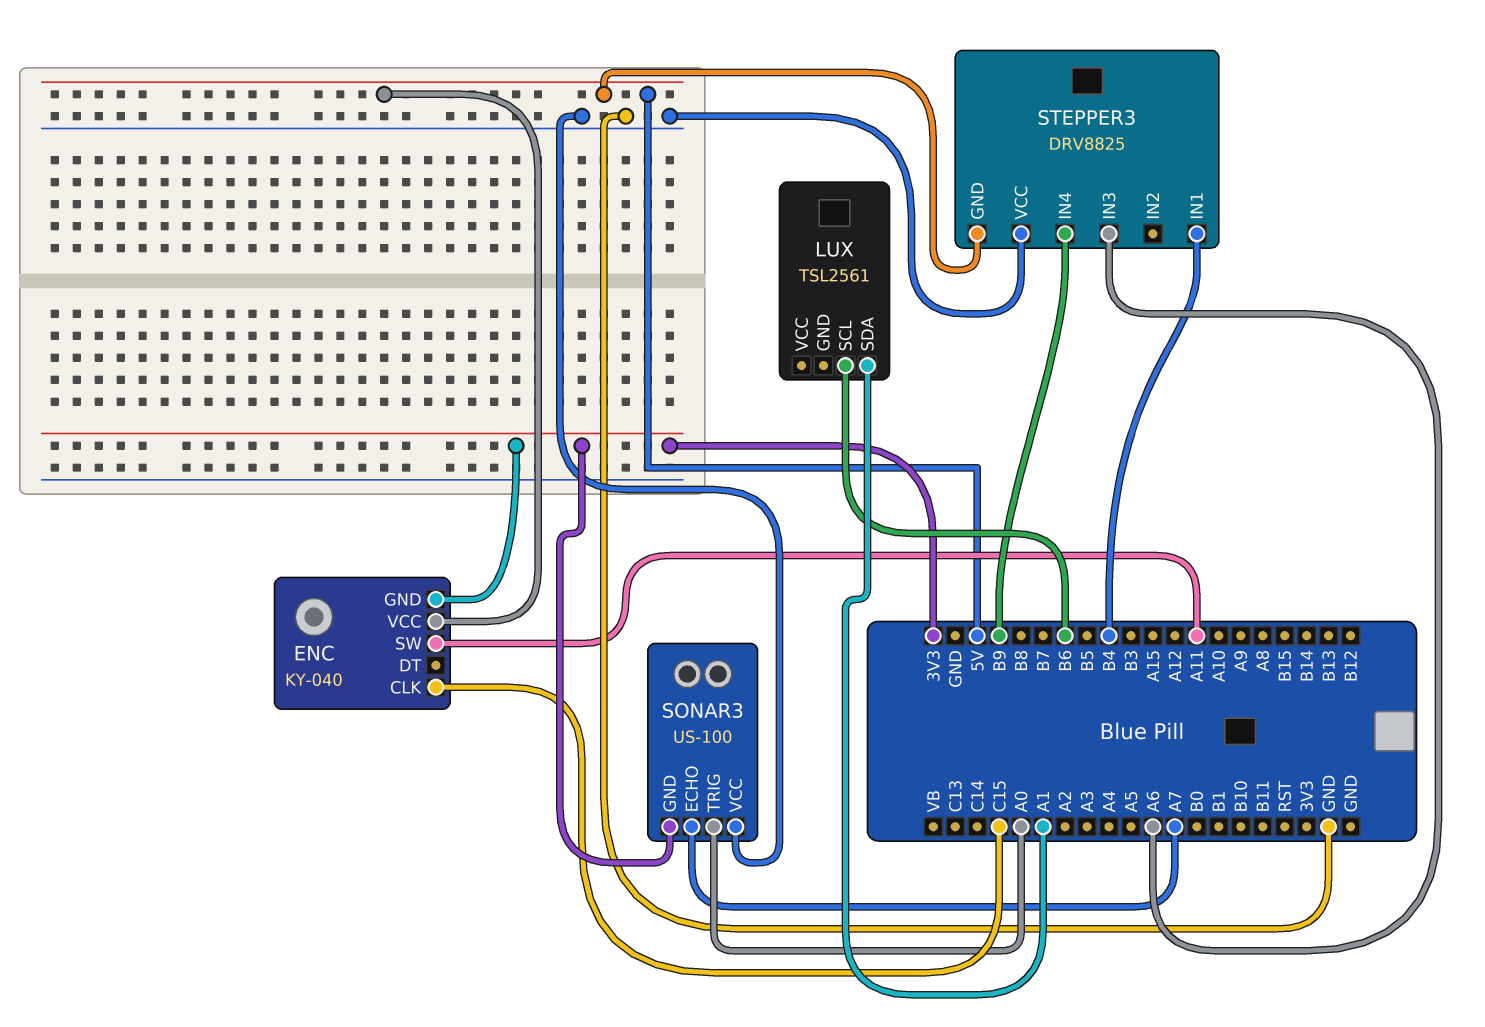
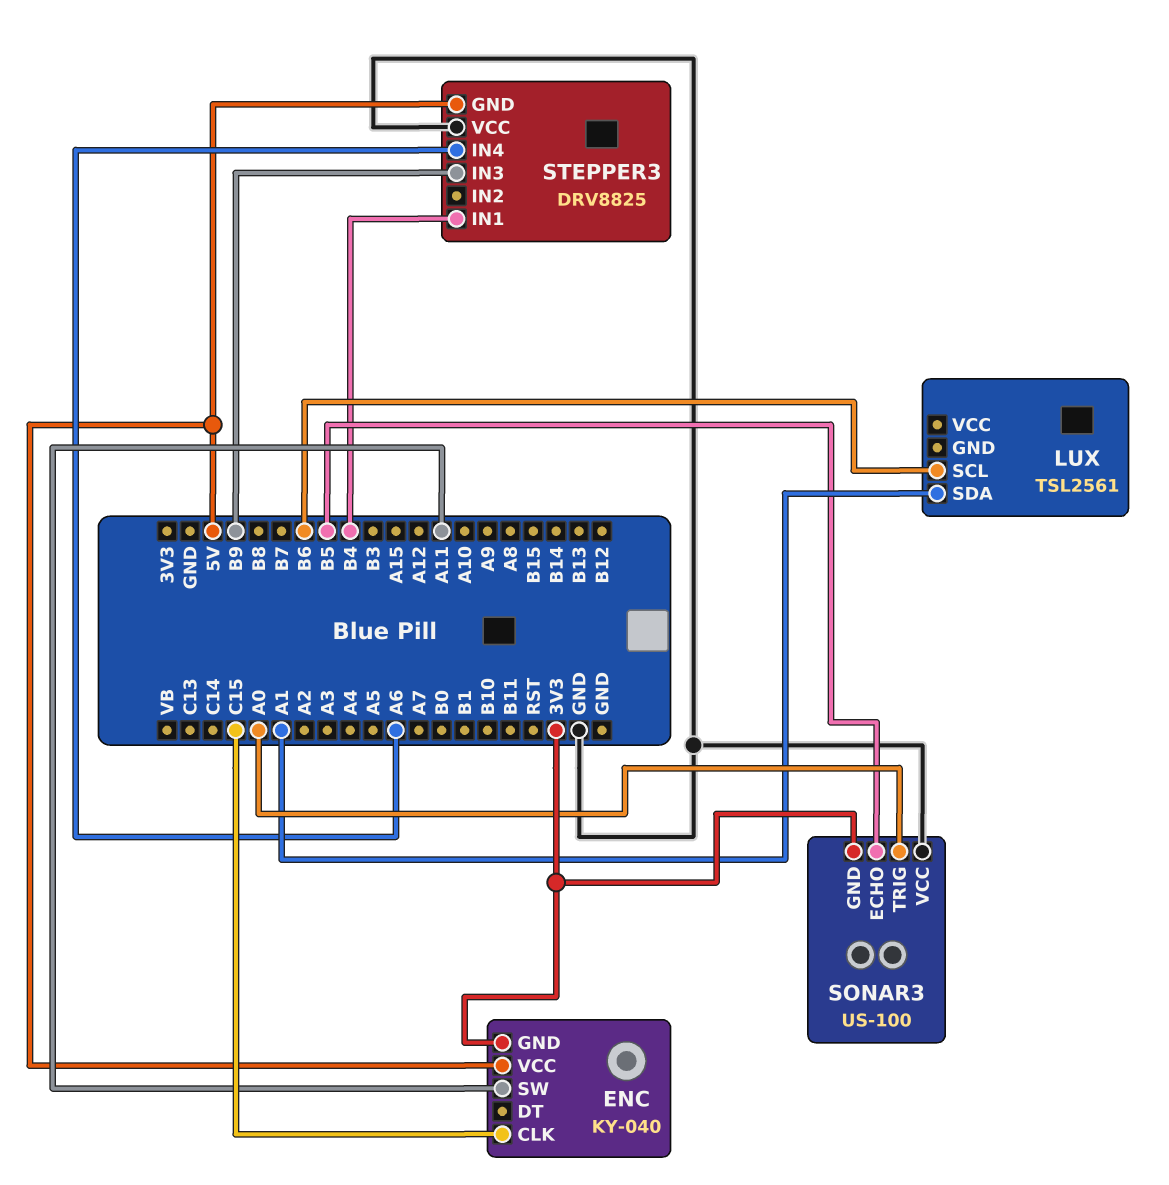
SONAR3 pin ECHO: A7 -> B5
STEPPER3 pin IN3: A6 -> B9
STEPPER3 pin IN4: B9 -> A6

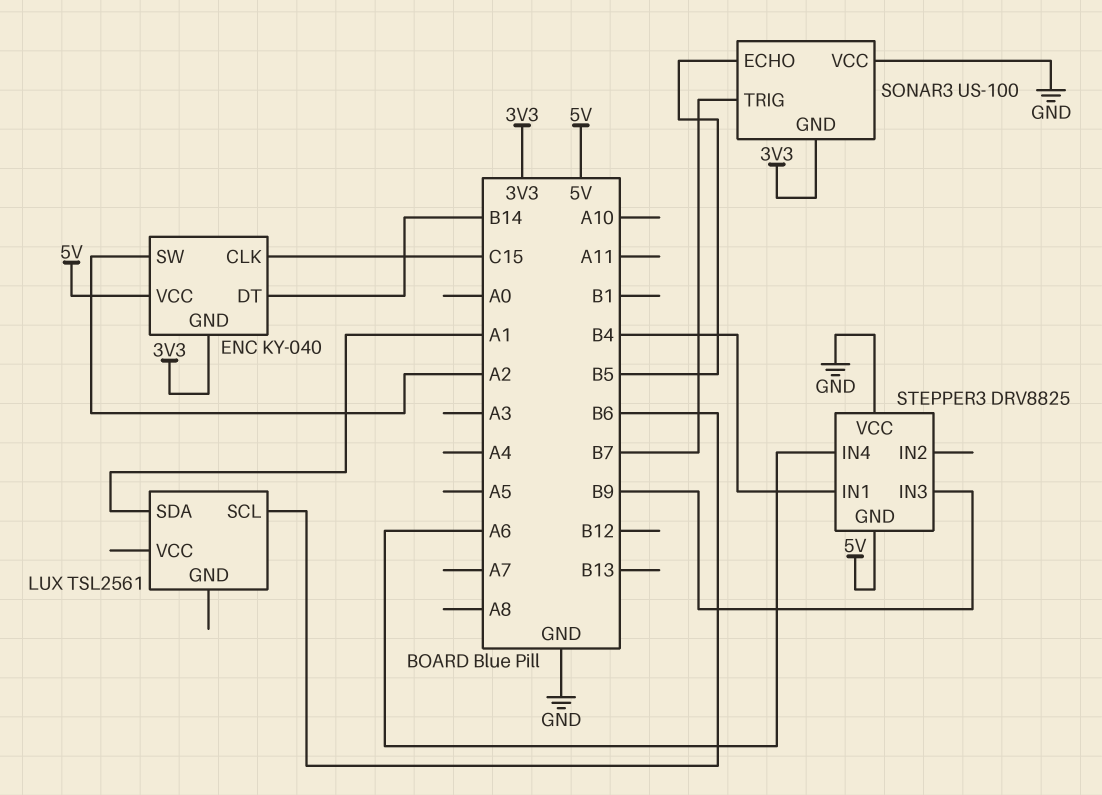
ENC pin DT: none -> B14
ENC pin SW: A11 -> A2
SONAR3 pin TRIG: A0 -> B7

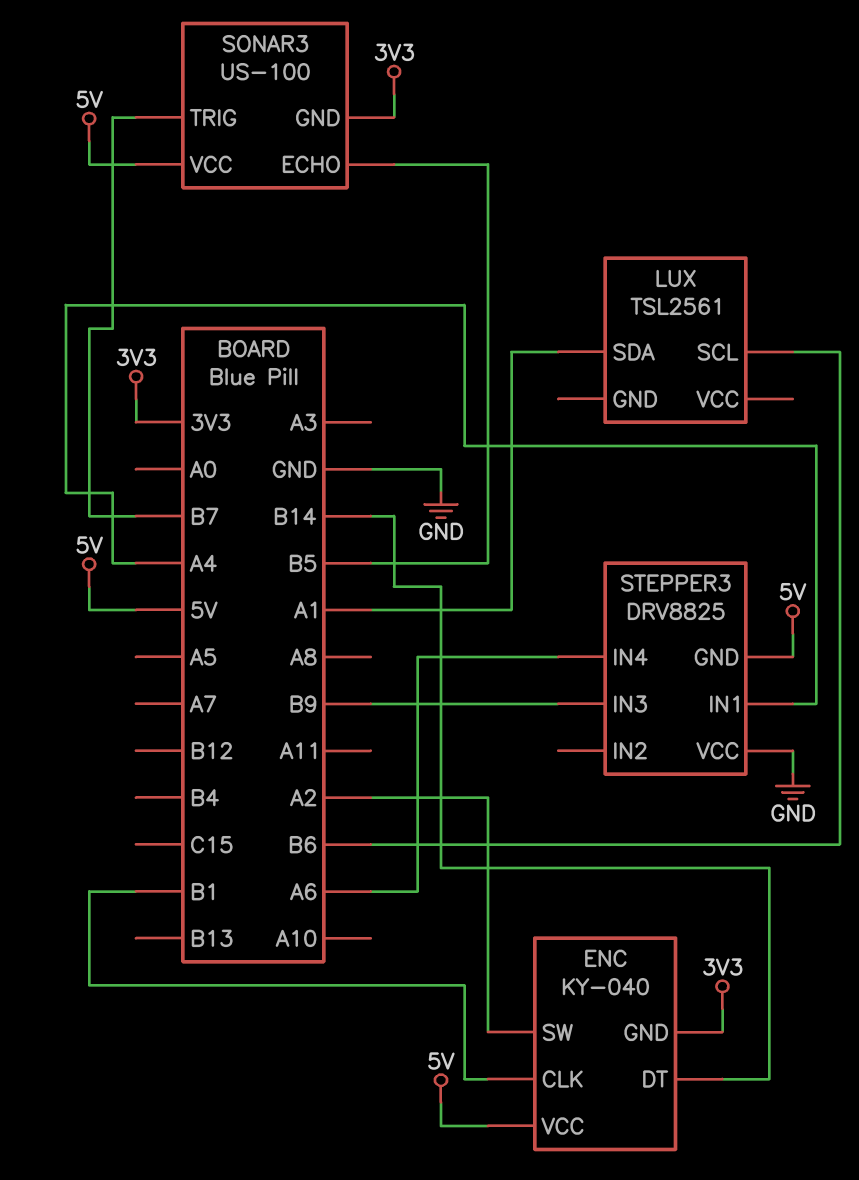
ENC pin CLK: C15 -> B1
SONAR3 pin VCC: GND -> 5V
STEPPER3 pin IN1: B4 -> A4

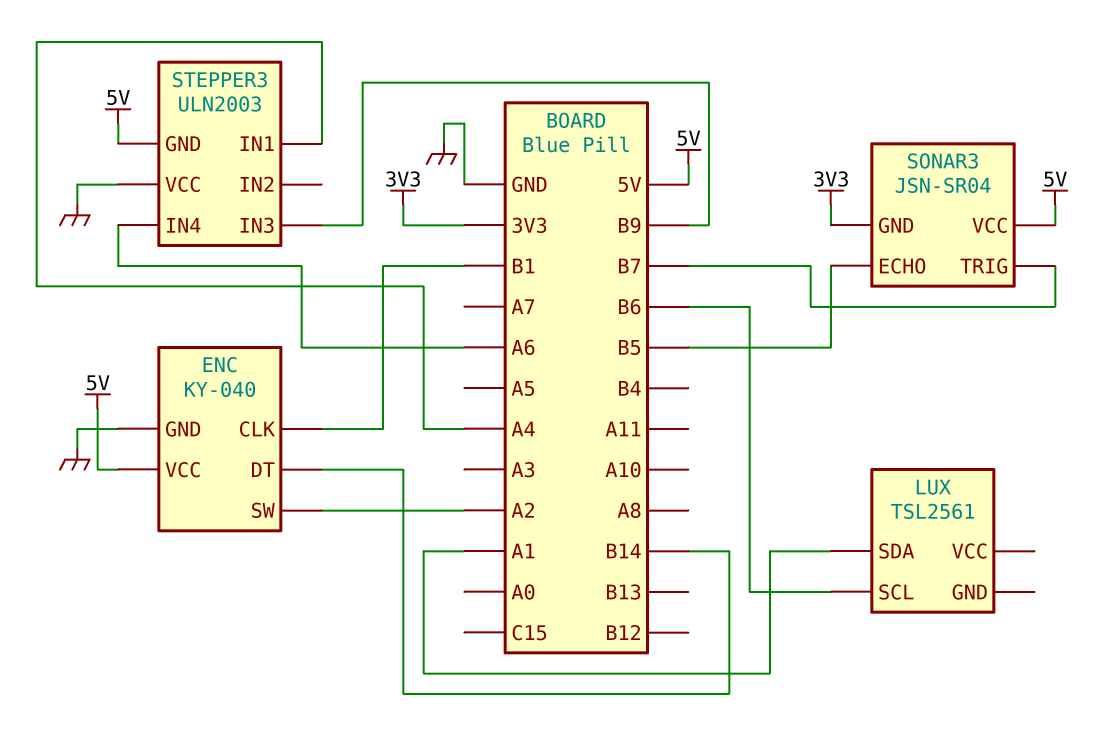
ENC pin GND: 3V3 -> GND
SONAR3: US-100 -> JSN-SR04
STEPPER3: DRV8825 -> ULN2003

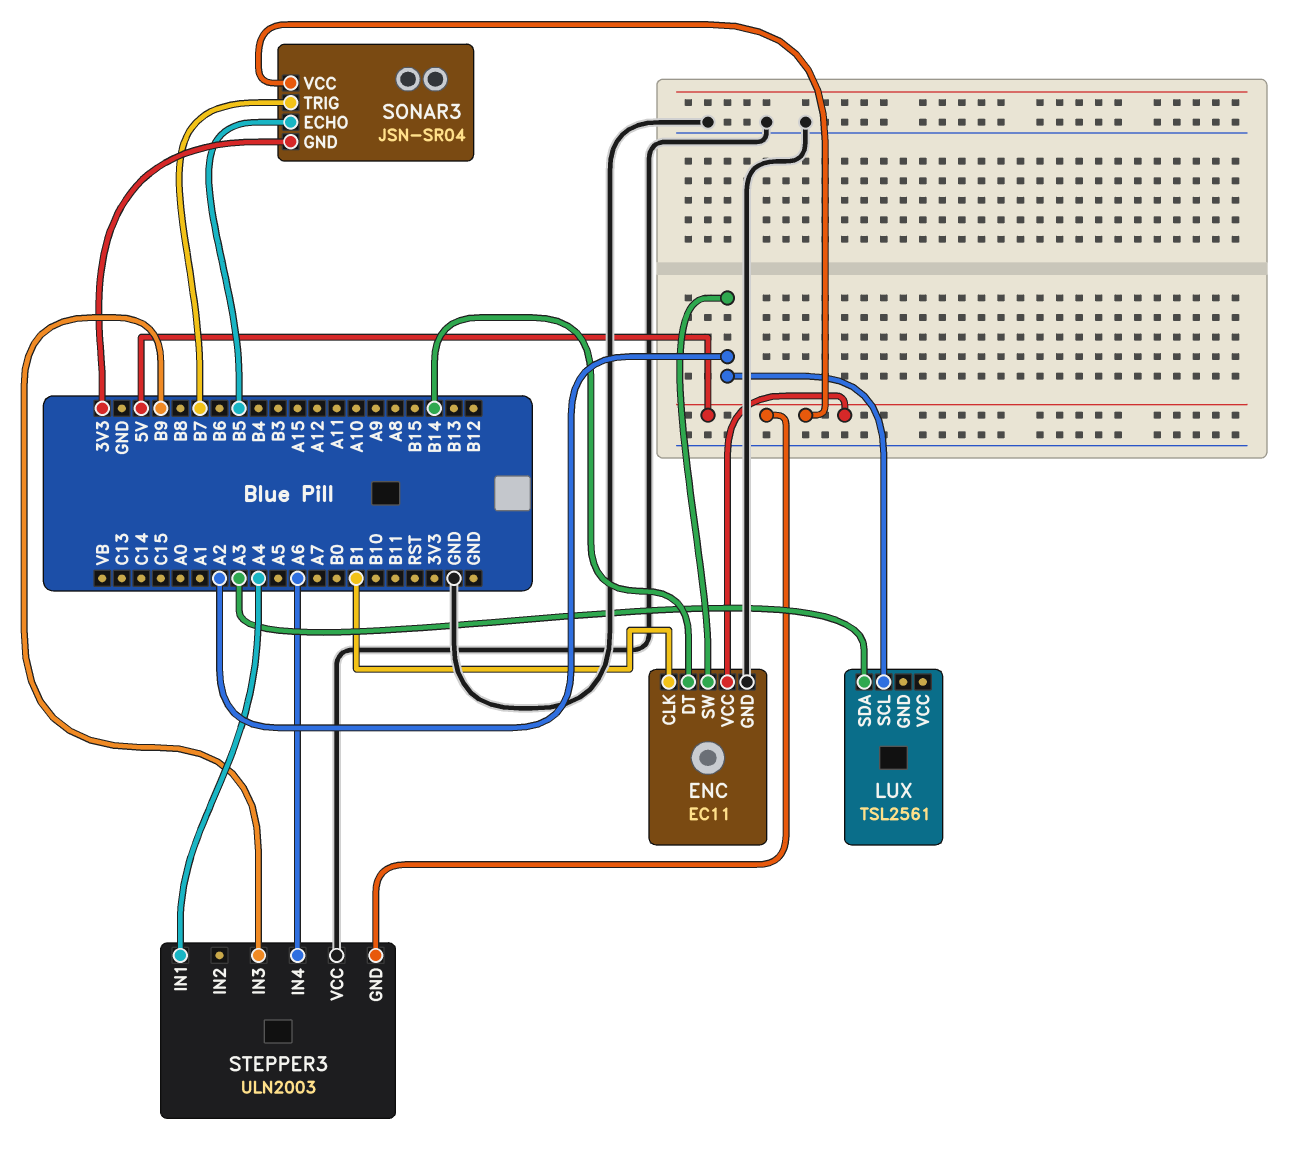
ENC: KY-040 -> EC11
LUX pin SCL: B6 -> A2
LUX pin SDA: A1 -> A3

